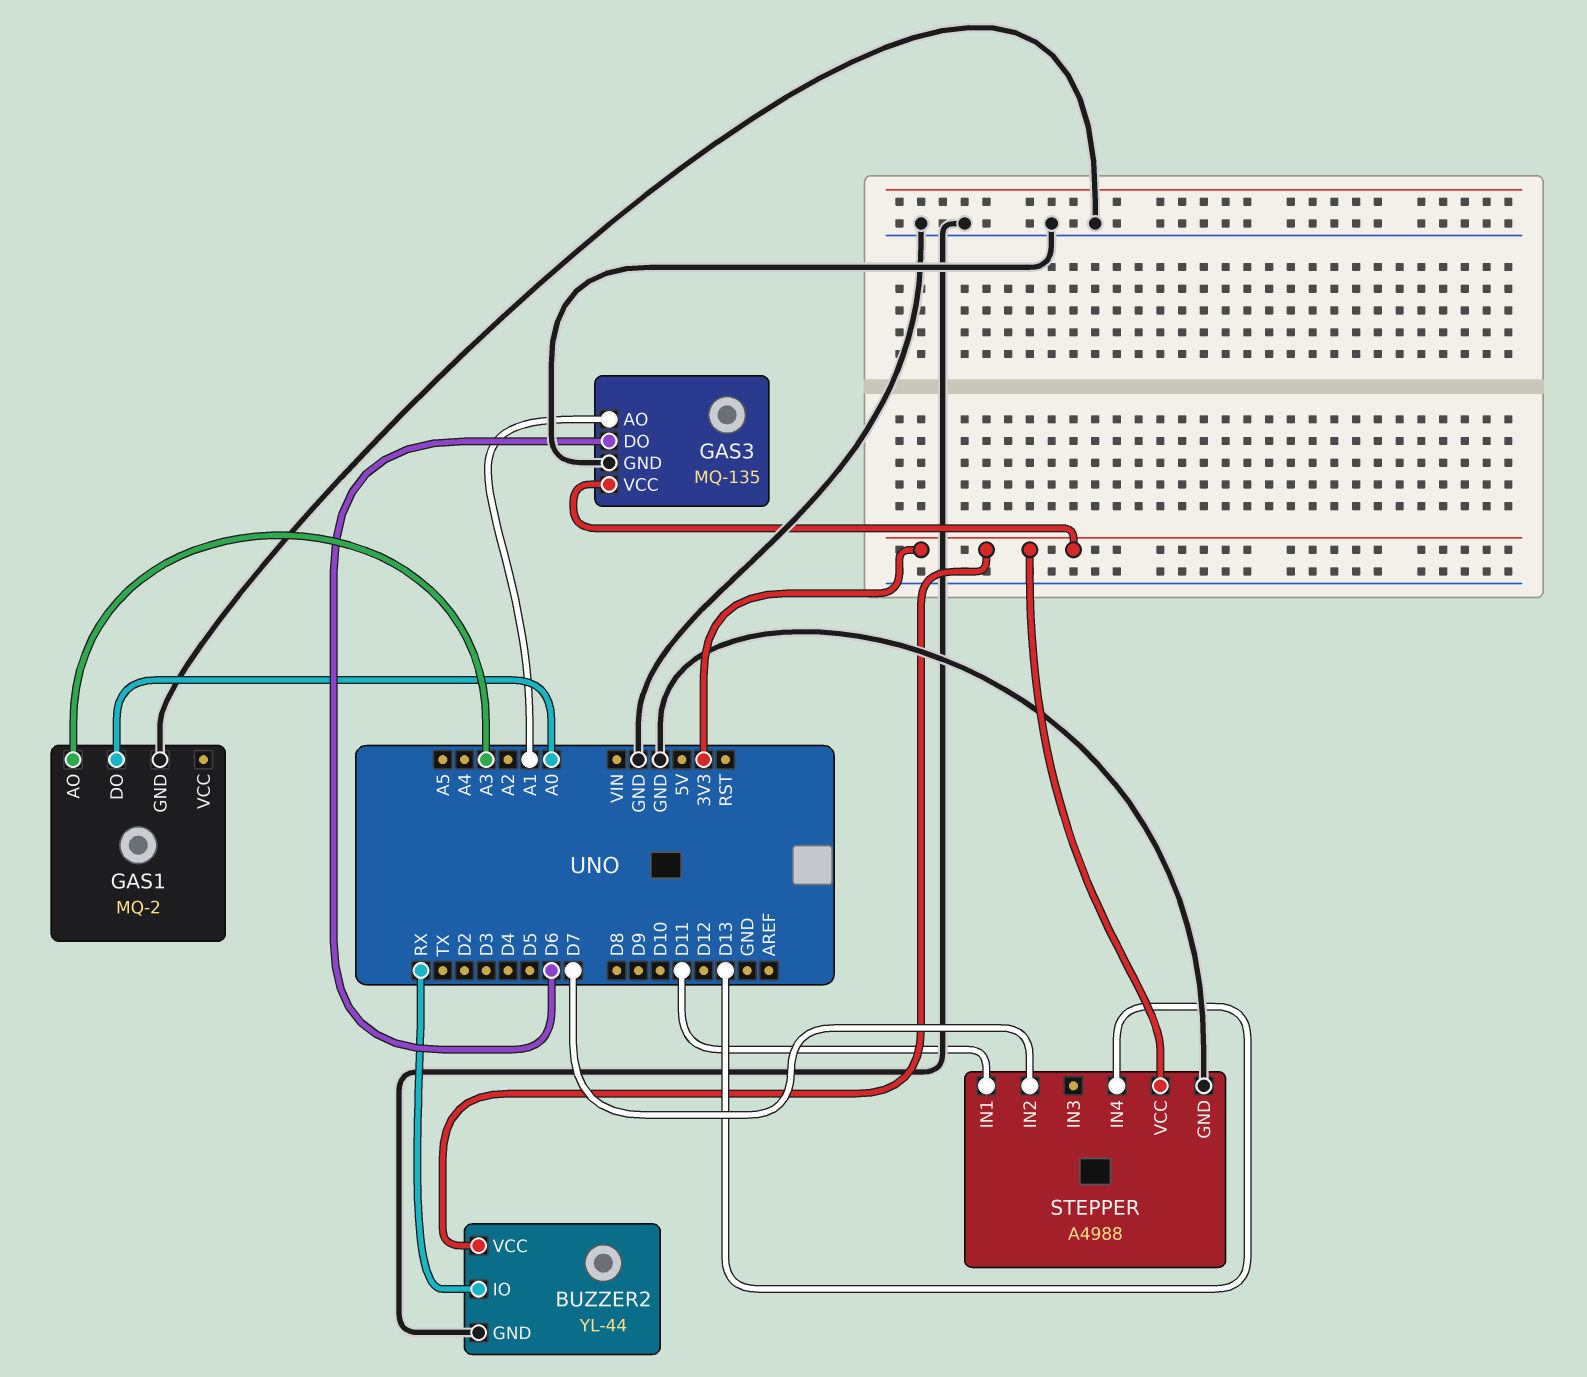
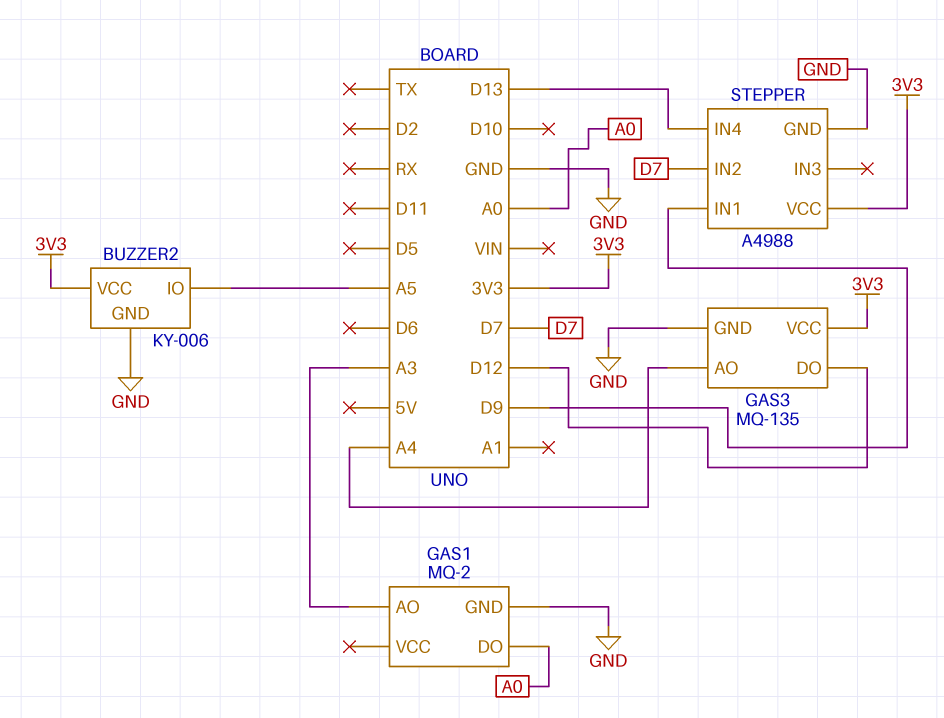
BUZZER2: YL-44 -> KY-006
BUZZER2 pin IO: RX -> A5
GAS3 pin AO: A1 -> A4
GAS3 pin DO: D6 -> D12
STEPPER pin IN1: D11 -> D9

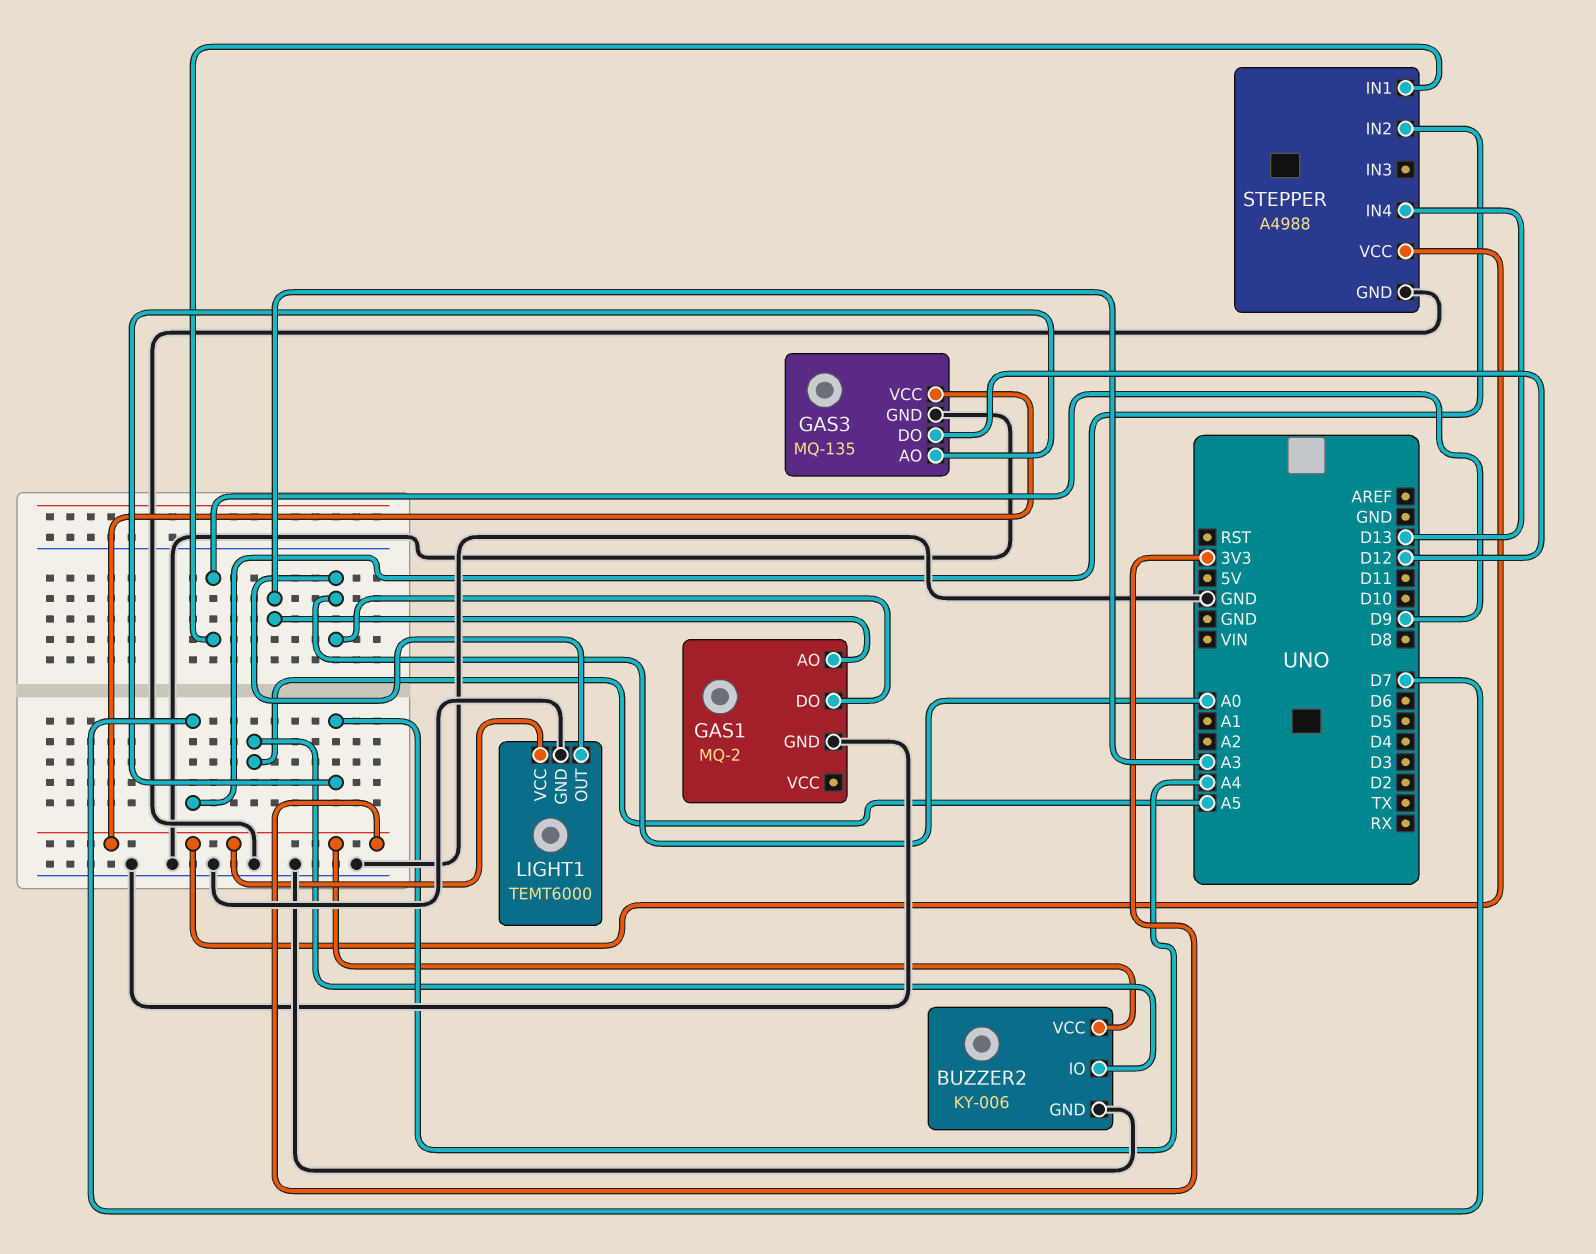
LIGHT1: none -> TEMT6000
LIGHT1 pin GND: none -> GND
LIGHT1 pin OUT: none -> A0
LIGHT1 pin VCC: none -> 3V3

